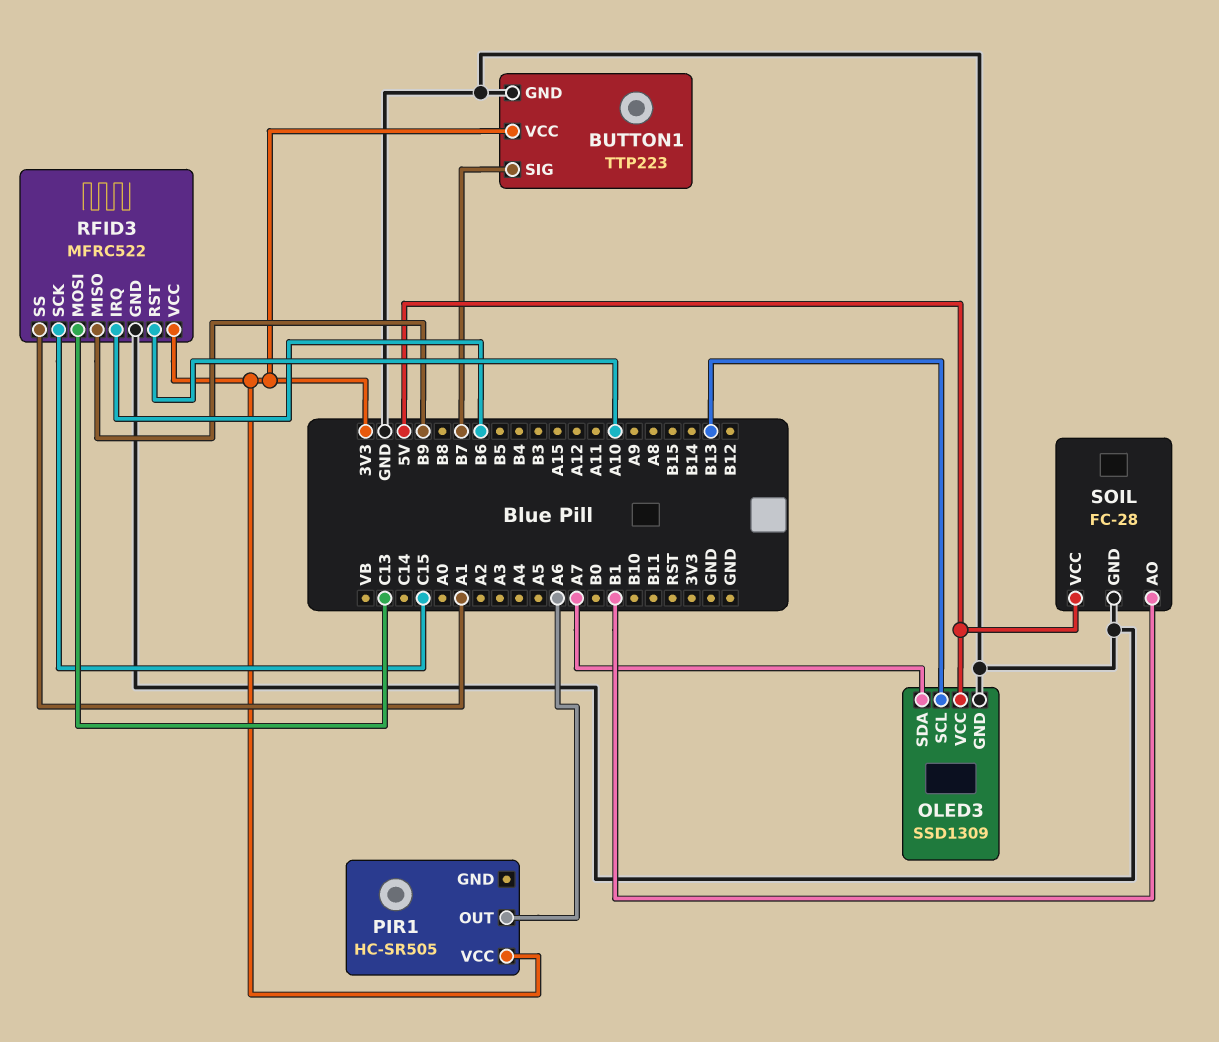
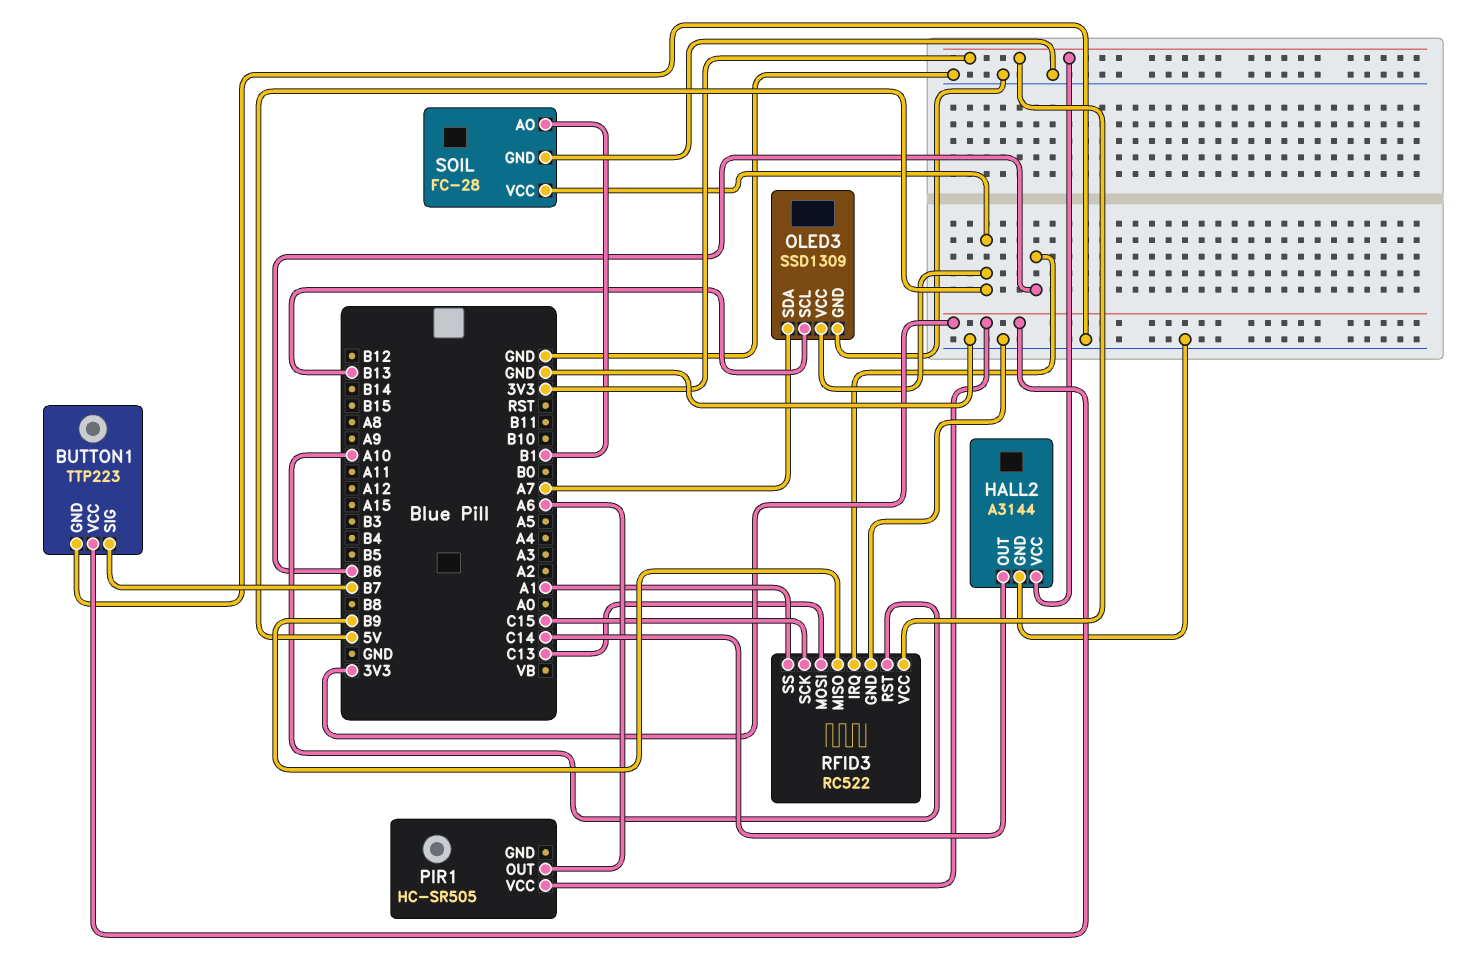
HALL2: none -> A3144
HALL2 pin GND: none -> GND
HALL2 pin OUT: none -> C14
HALL2 pin VCC: none -> 3V3
RFID3: MFRC522 -> RC522

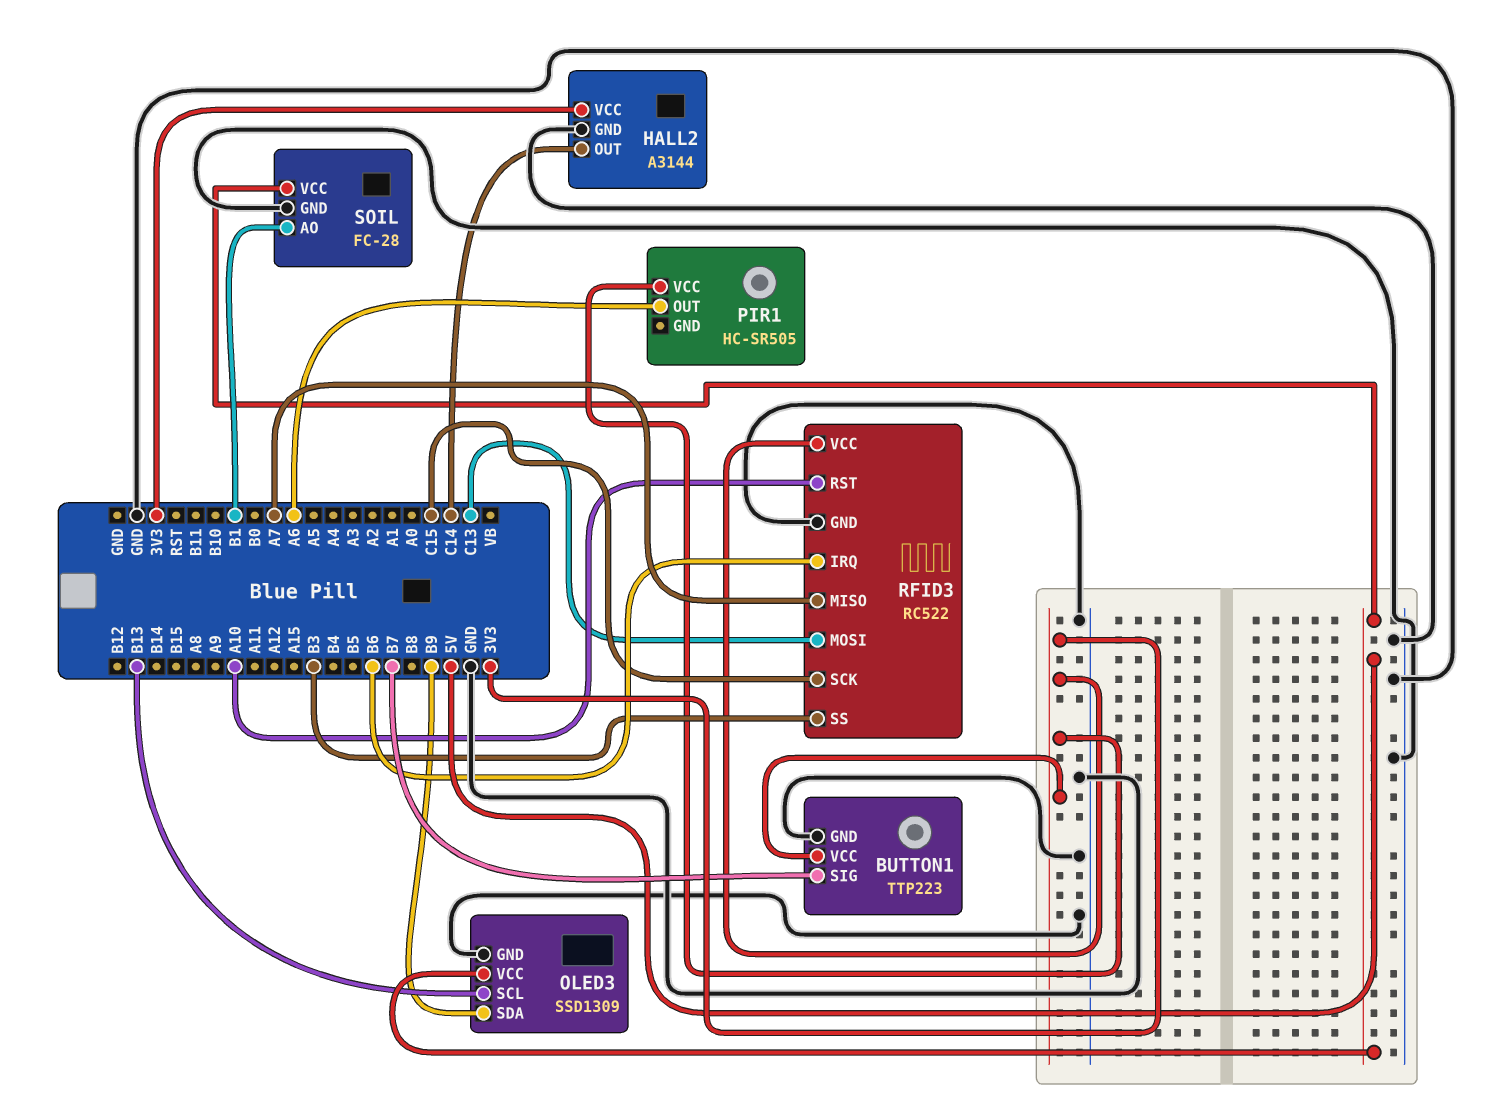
OLED3 pin SDA: A7 -> B9
RFID3 pin MISO: B9 -> A7
RFID3 pin SS: A1 -> B3

